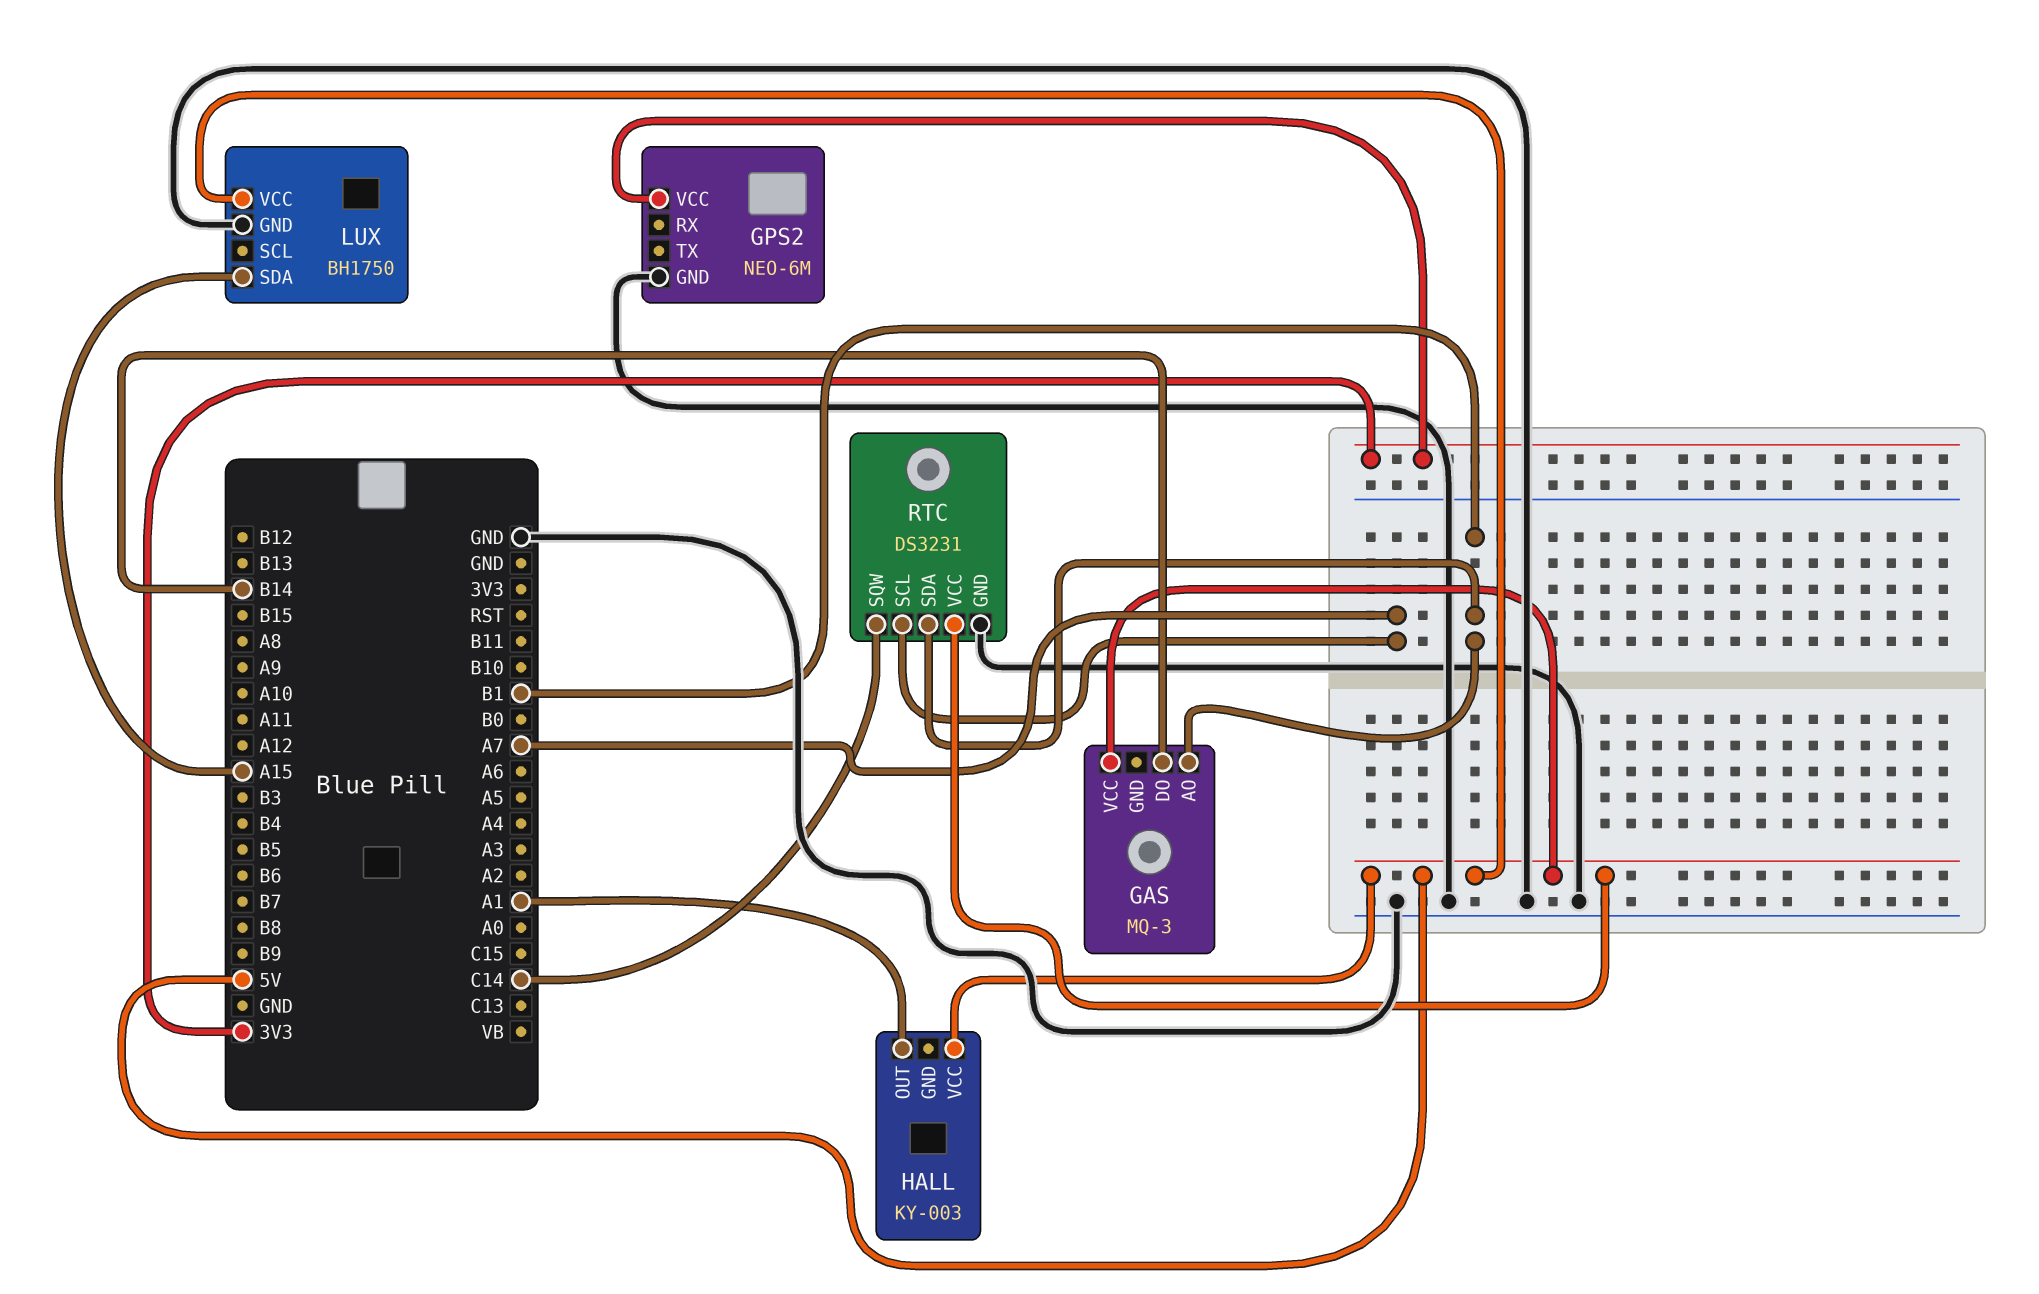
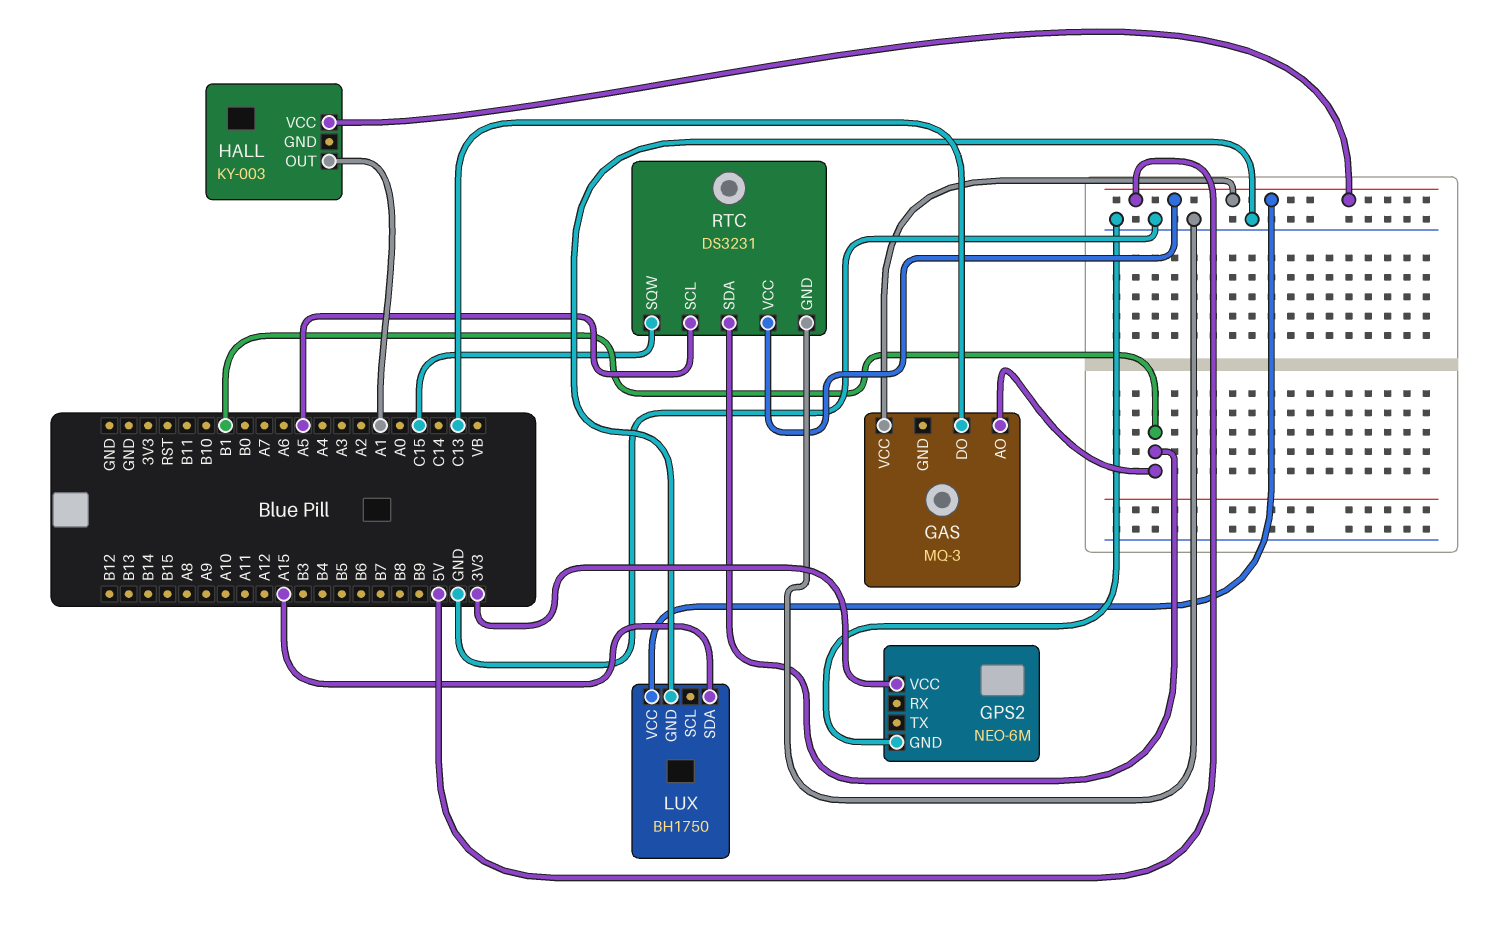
GAS pin DO: B14 -> C13
RTC pin SCL: A7 -> A5
RTC pin SQW: C14 -> C15

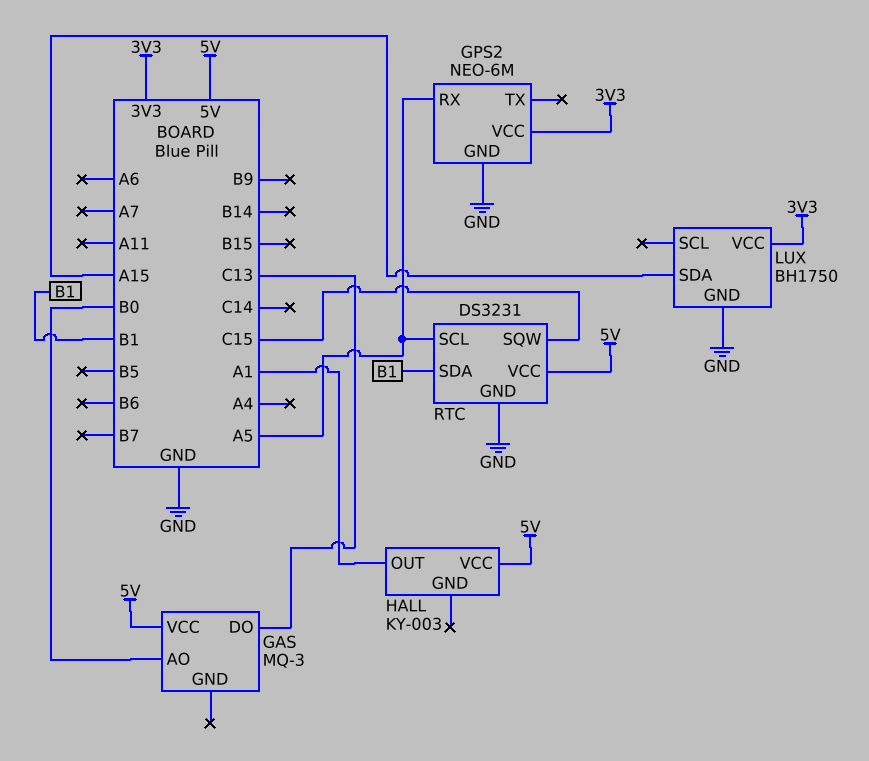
GAS pin AO: B1 -> B0
GPS2 pin RX: none -> A5
LUX pin VCC: 5V -> 3V3

